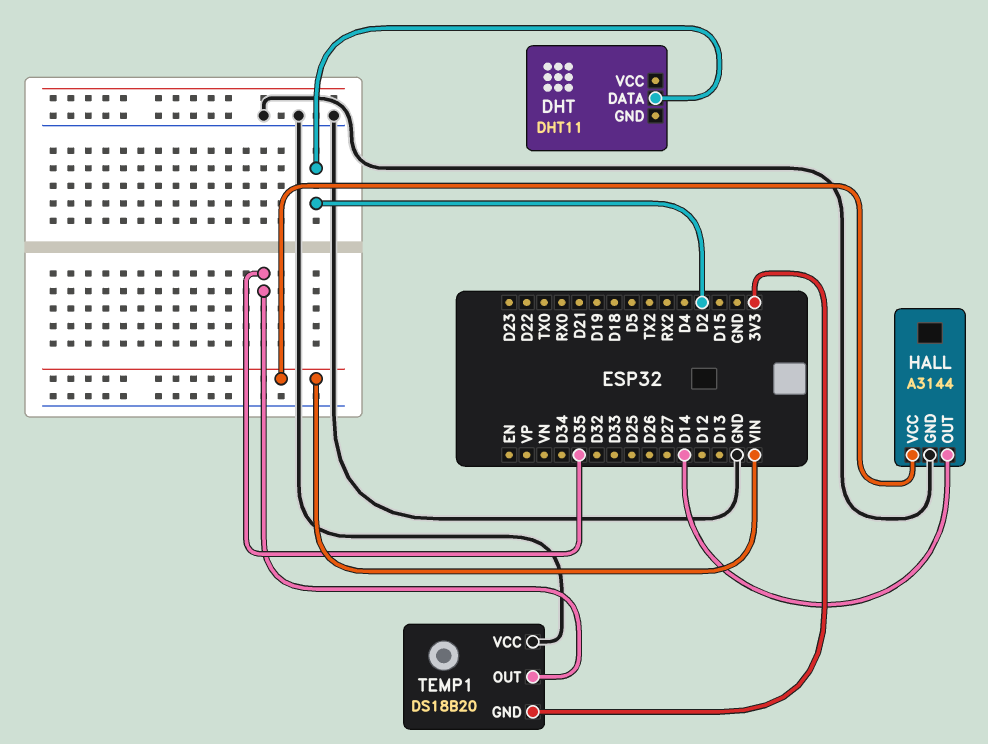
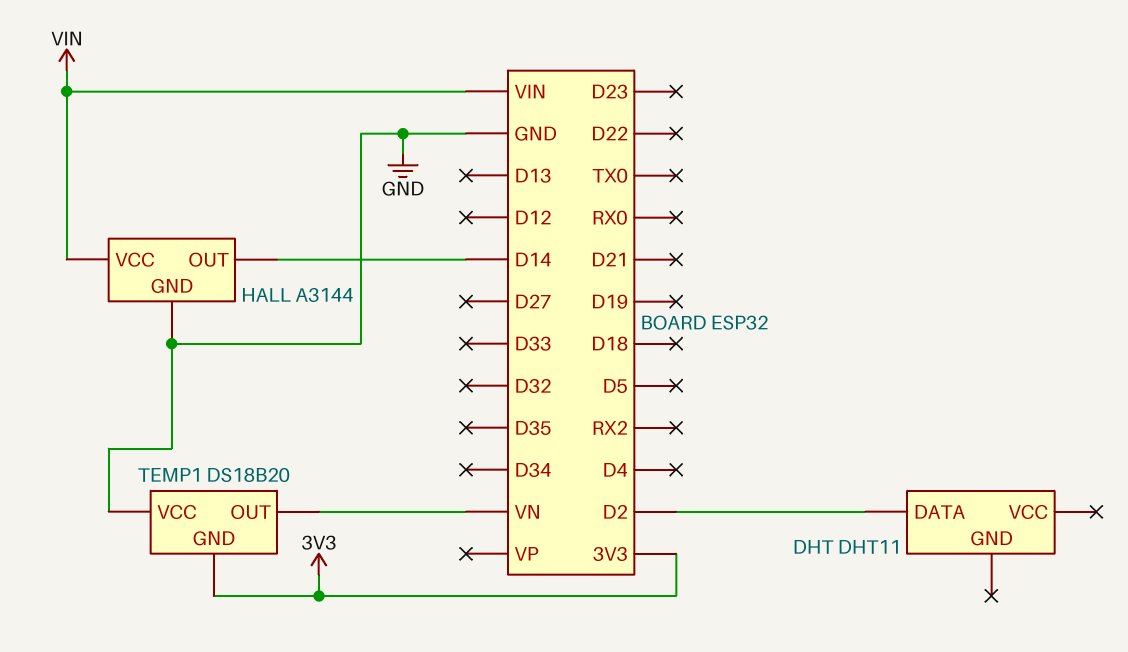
TEMP1 pin OUT: D35 -> VN

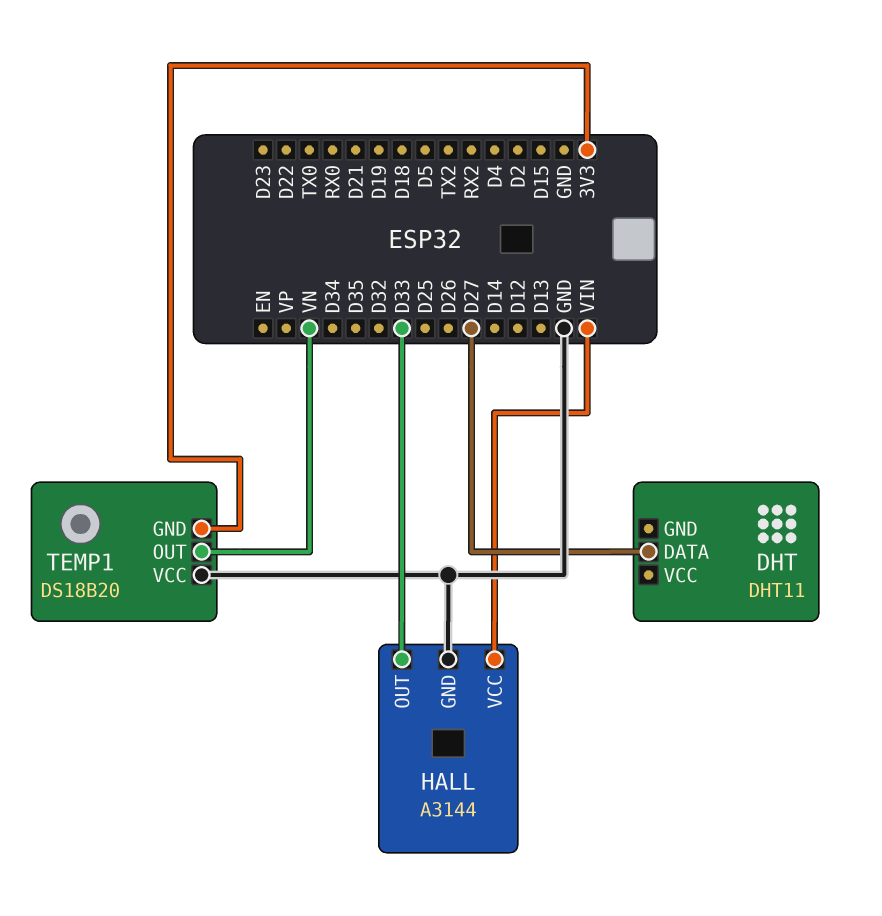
DHT pin DATA: D2 -> D27
HALL pin OUT: D14 -> D33

